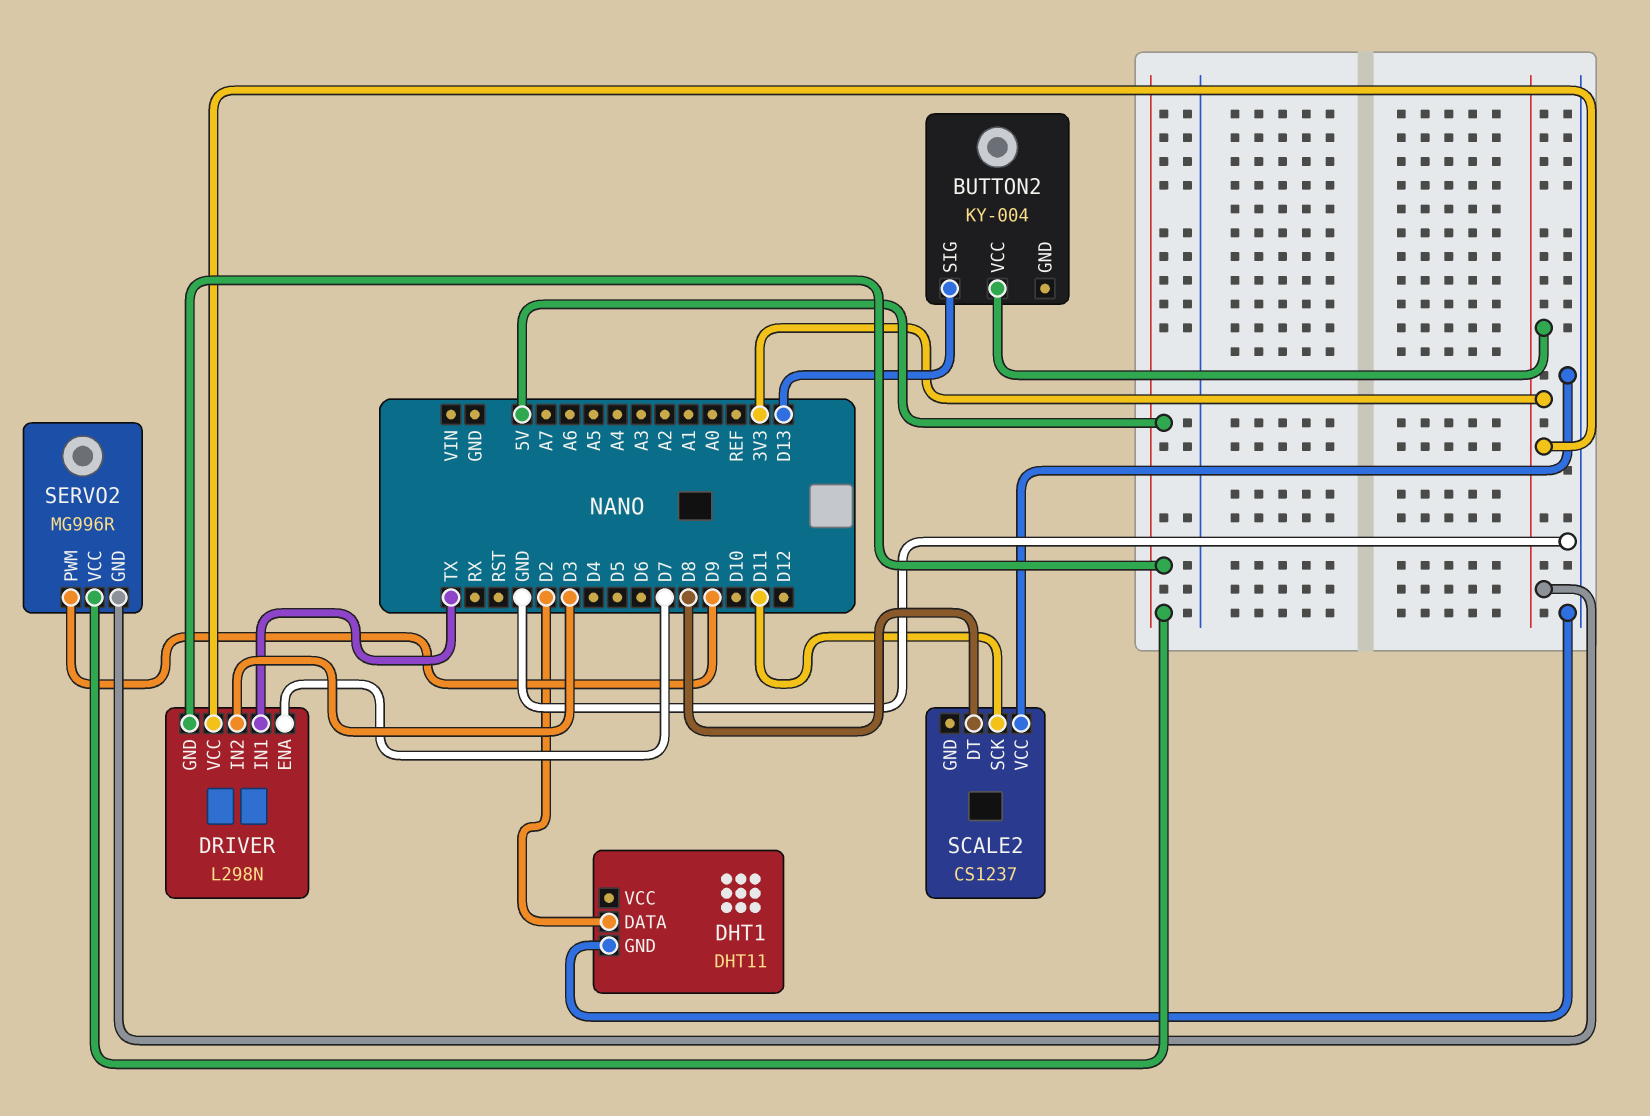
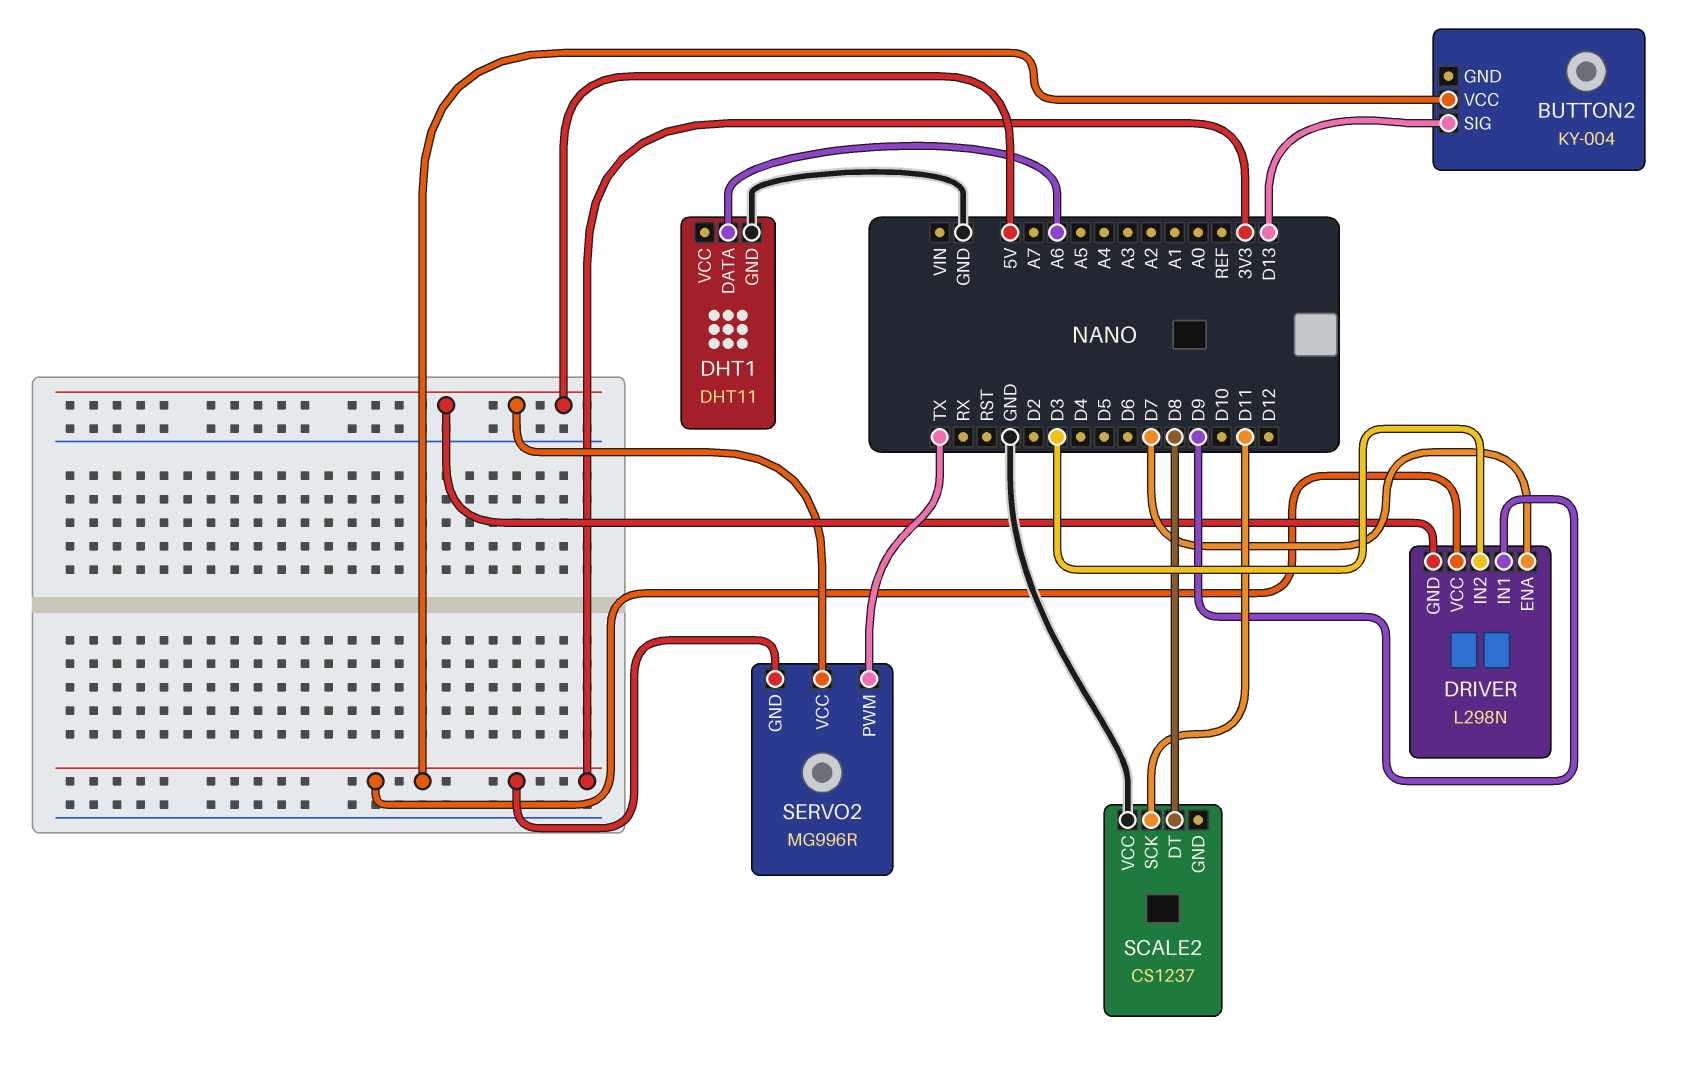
DHT1 pin DATA: D2 -> A6
DRIVER pin IN1: TX -> D9
SERVO2 pin PWM: D9 -> TX

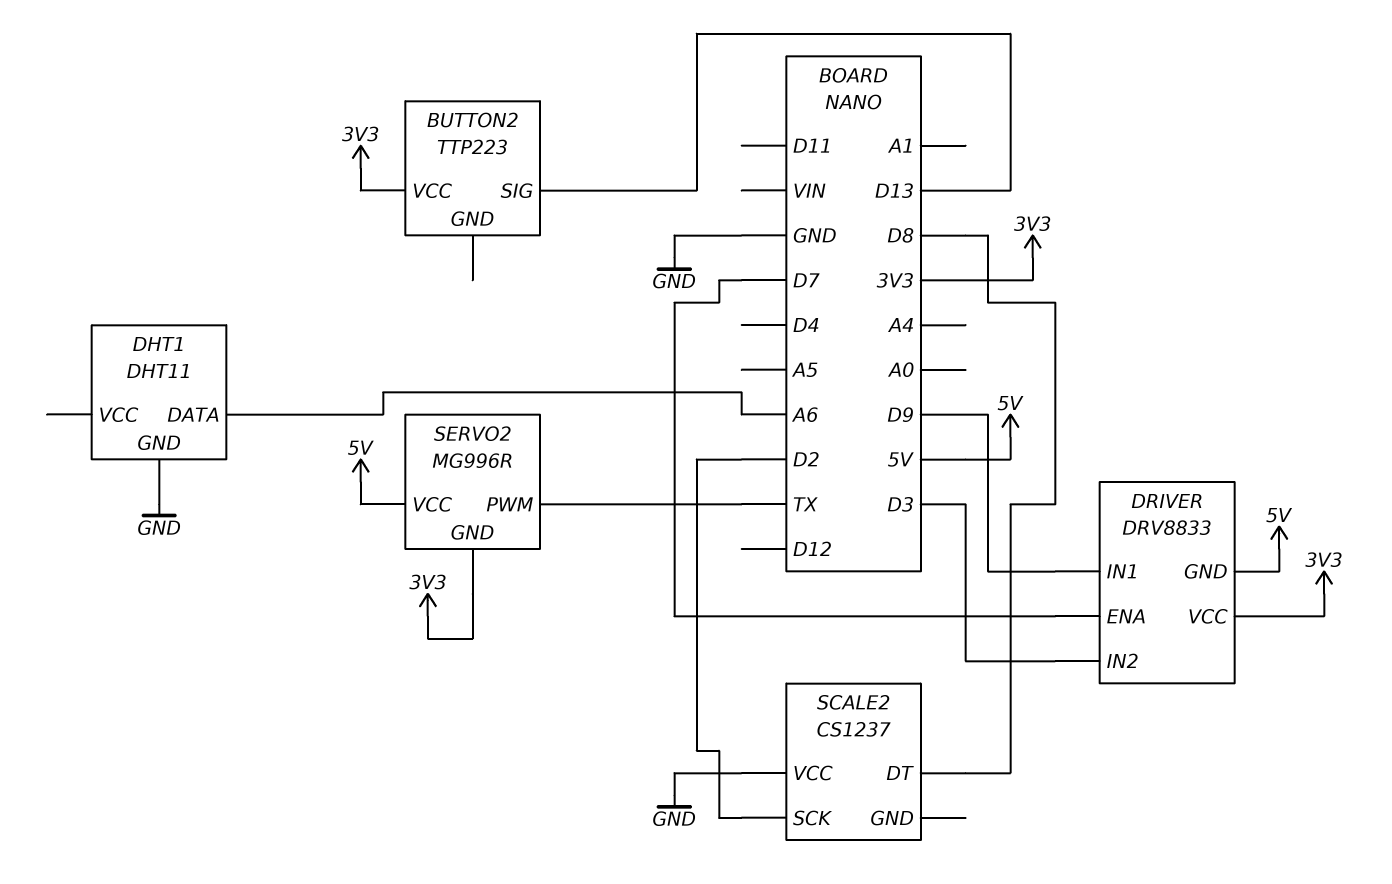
BUTTON2: KY-004 -> TTP223
DRIVER: L298N -> DRV8833
SCALE2 pin SCK: D11 -> D2

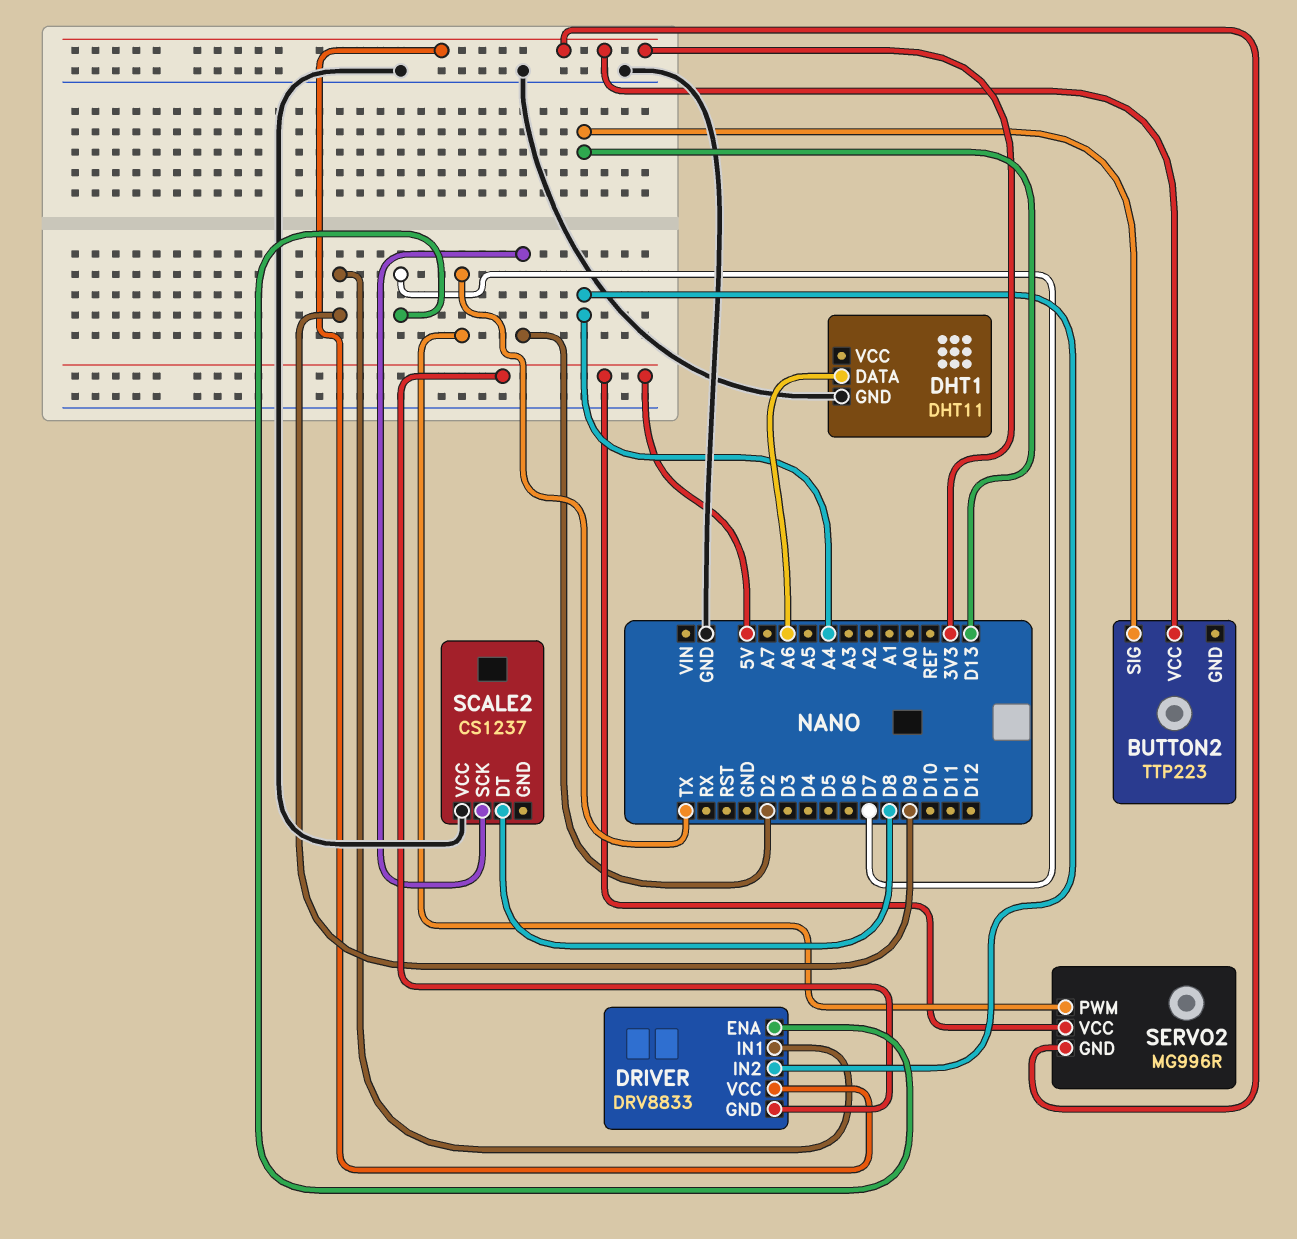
DRIVER pin IN2: D3 -> A4

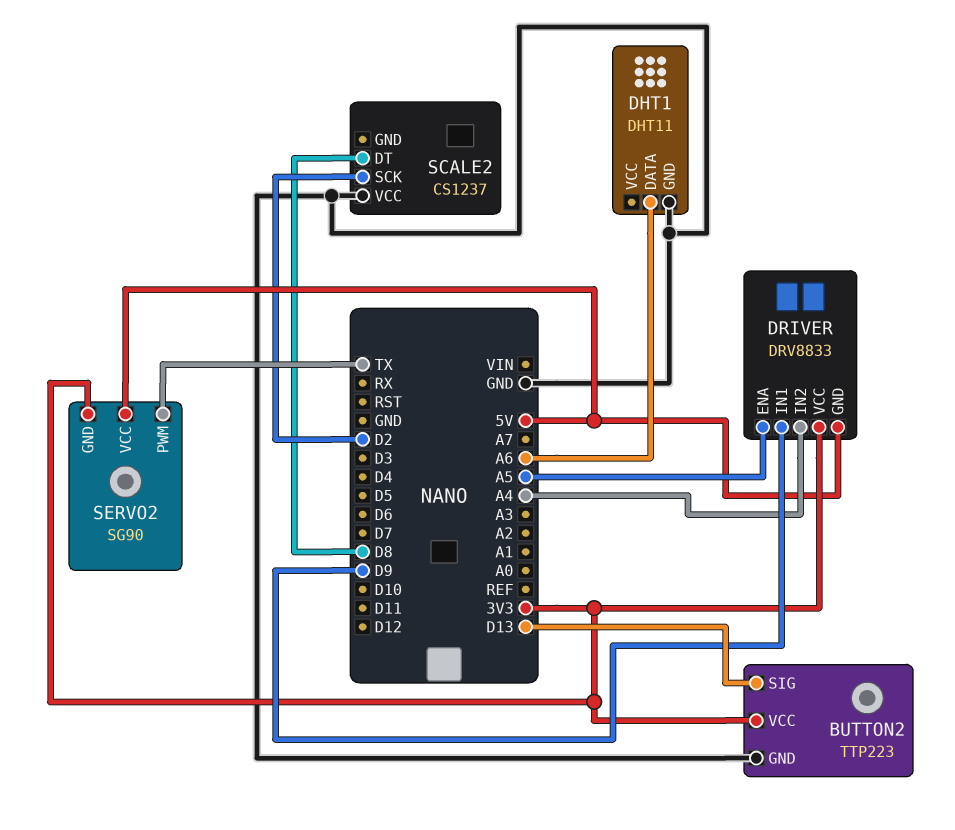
BUTTON2 pin GND: none -> GND
DRIVER pin ENA: D7 -> A5
SERVO2: MG996R -> SG90

